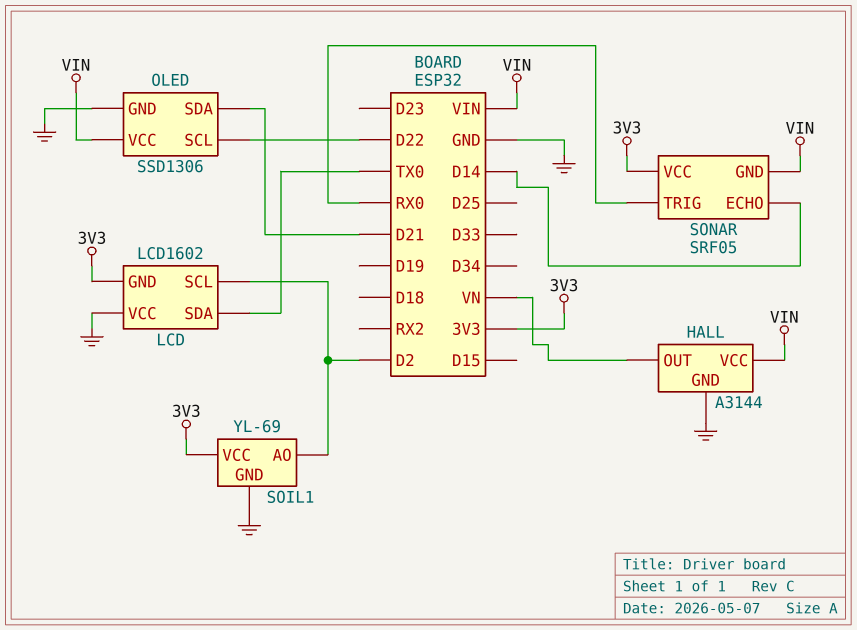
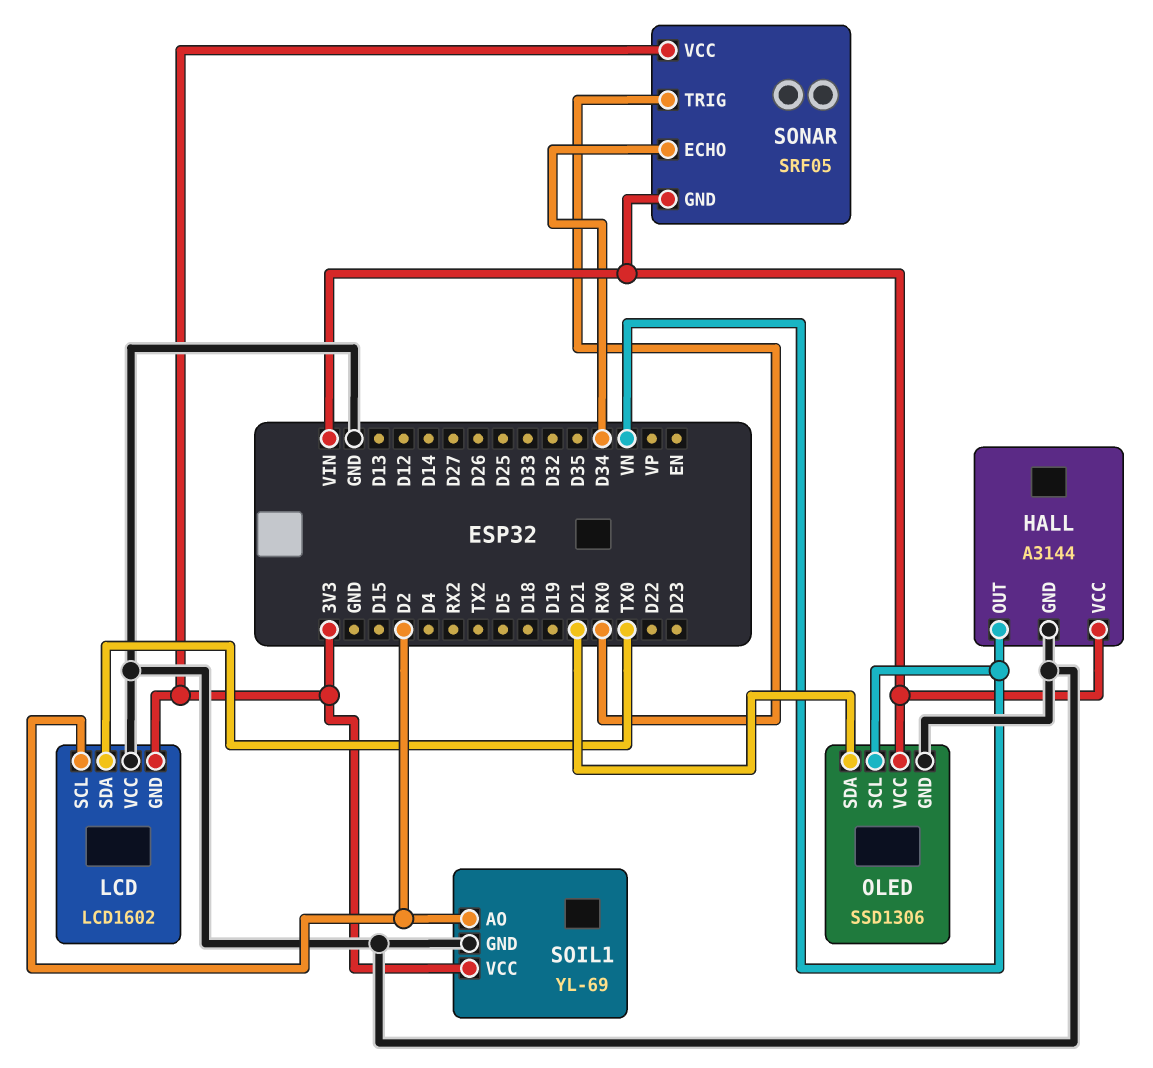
OLED pin SCL: D22 -> VN
SONAR pin ECHO: D14 -> D34

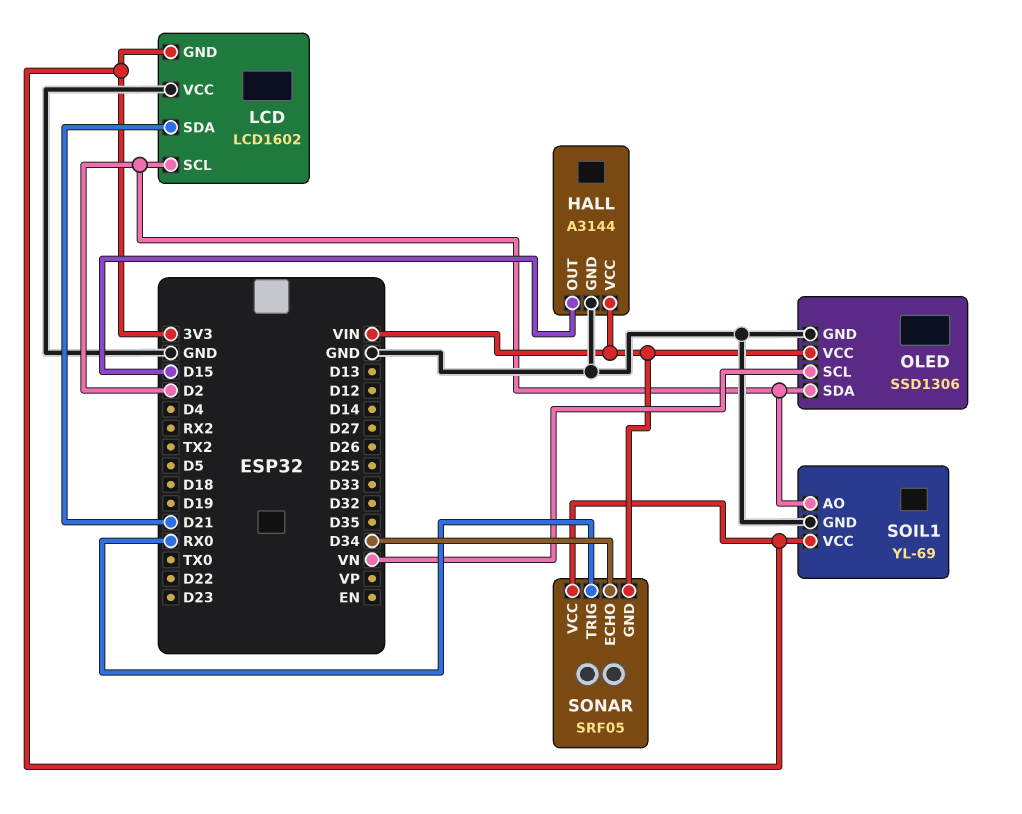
HALL pin OUT: VN -> D15
LCD pin SDA: TX0 -> D21
OLED pin SDA: D21 -> D2

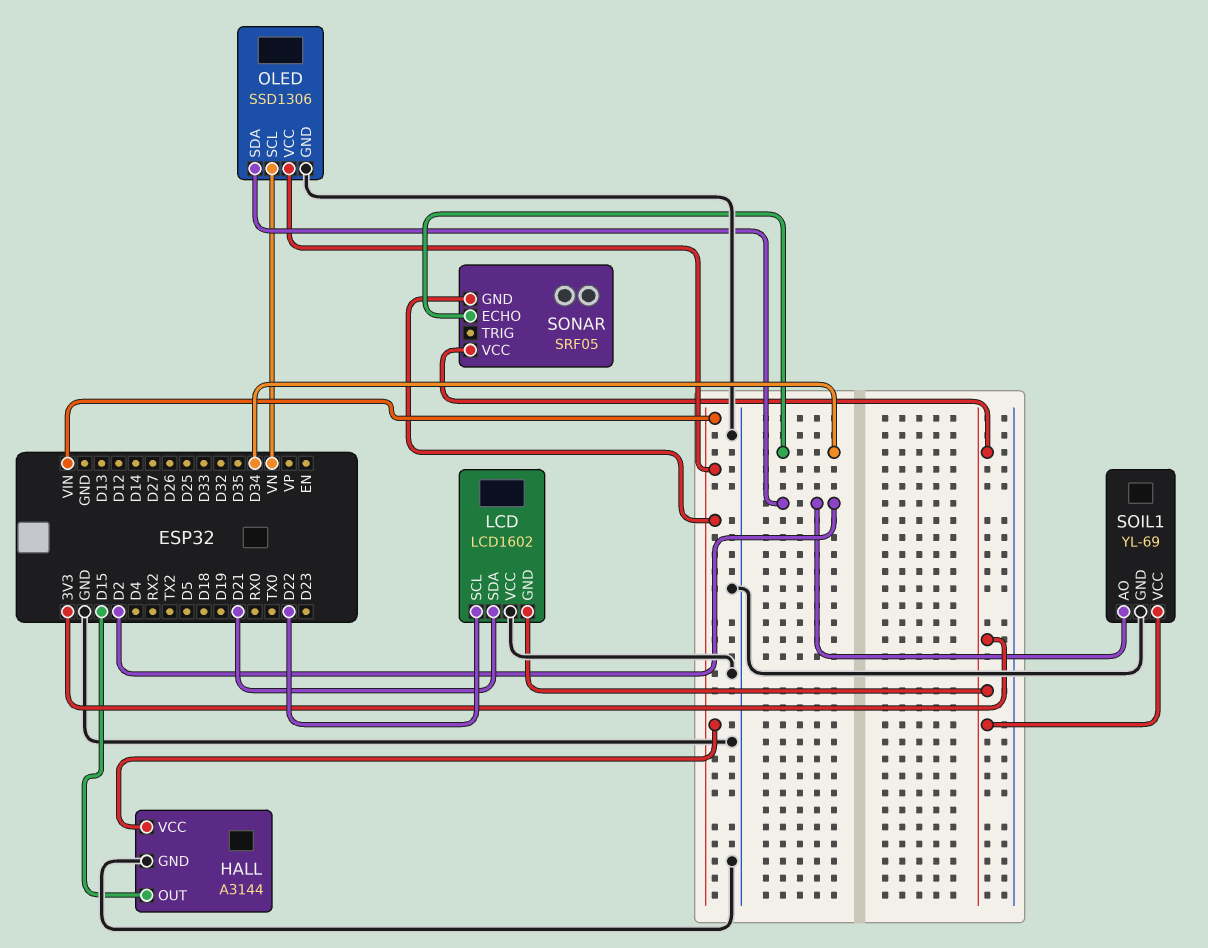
LCD pin SCL: D2 -> D22
SONAR pin TRIG: RX0 -> none

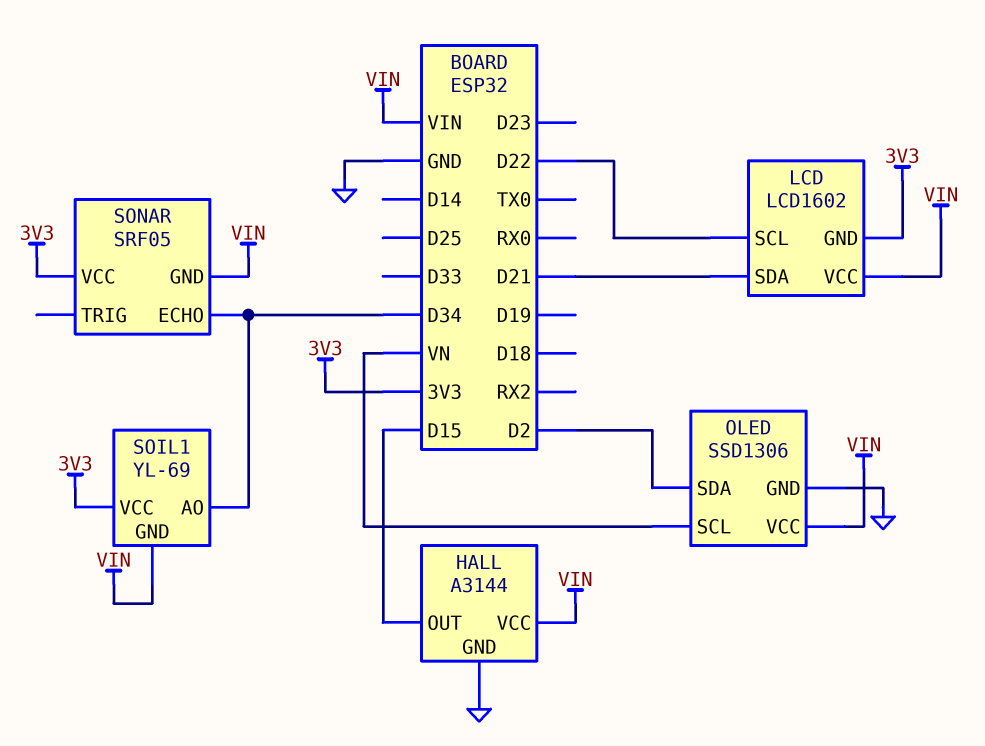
LCD pin VCC: GND -> VIN
SOIL1 pin AO: D2 -> D34
SOIL1 pin GND: GND -> VIN

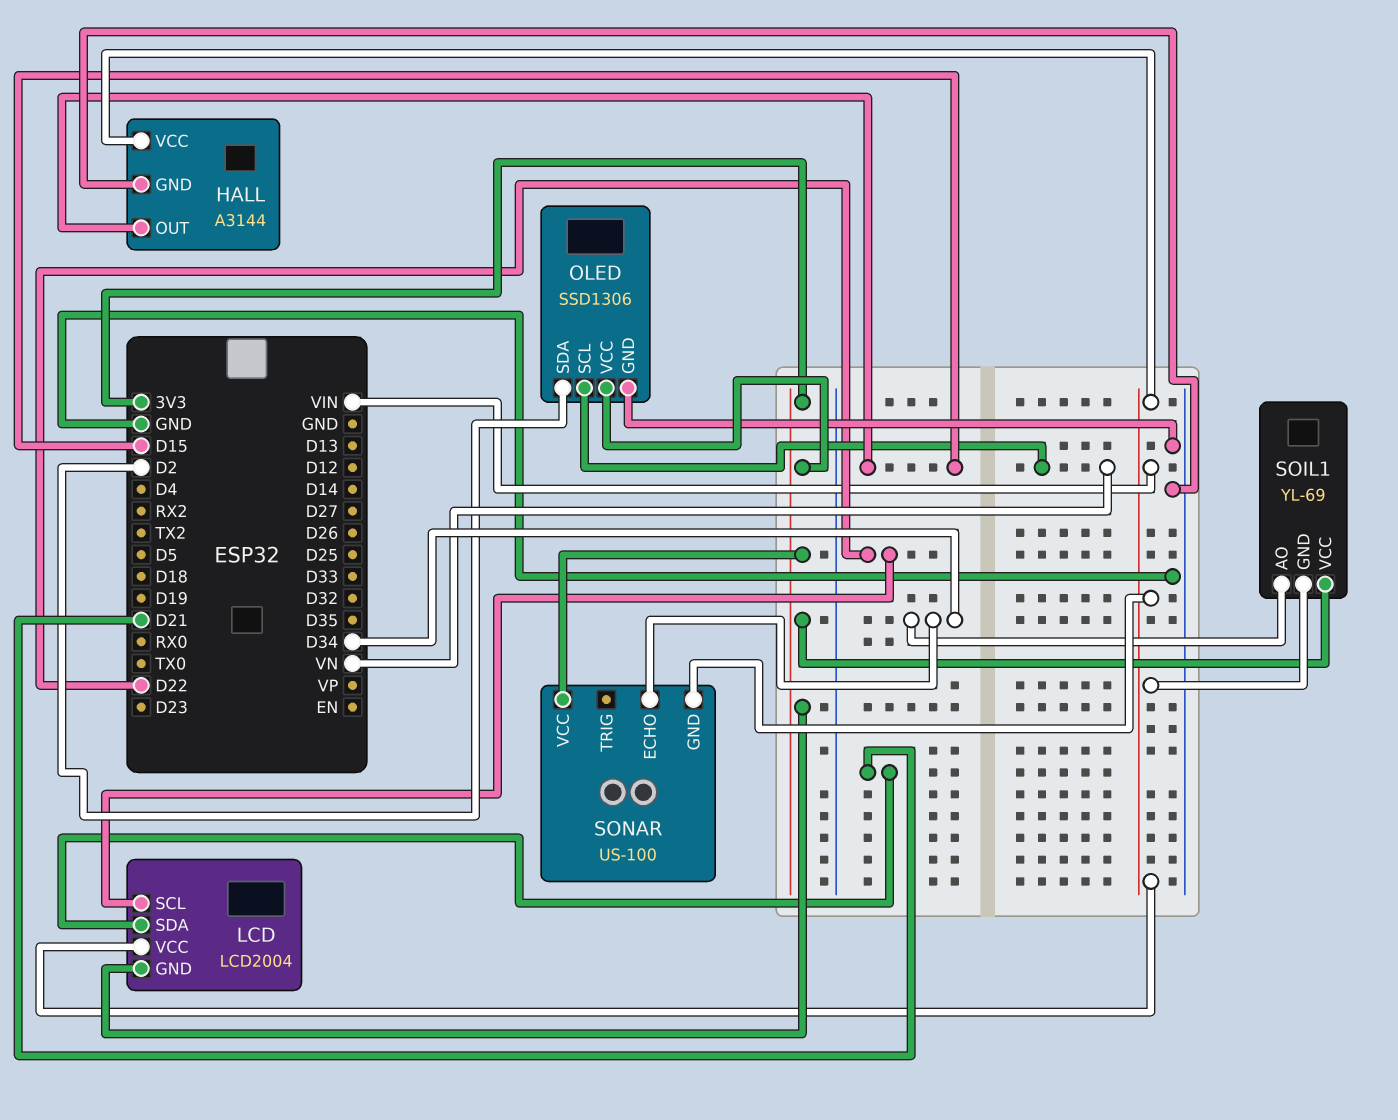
LCD: LCD1602 -> LCD2004
OLED pin VCC: VIN -> 3V3
SONAR: SRF05 -> US-100

